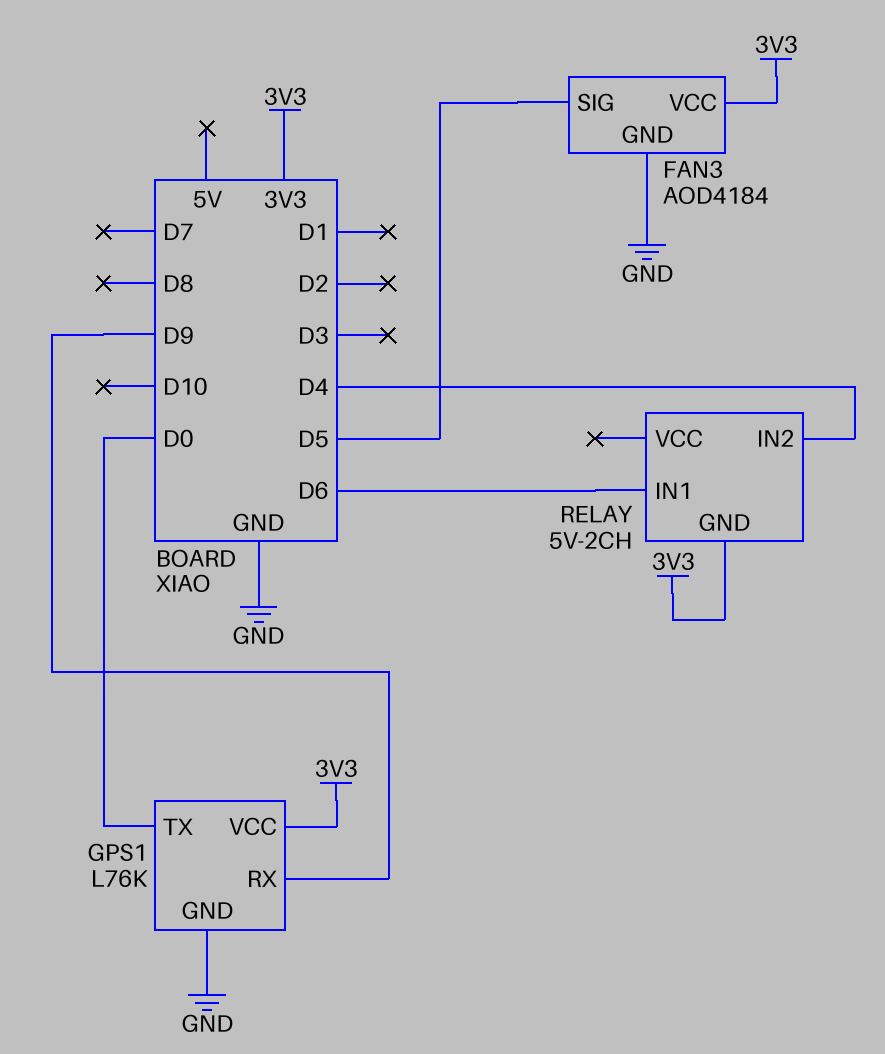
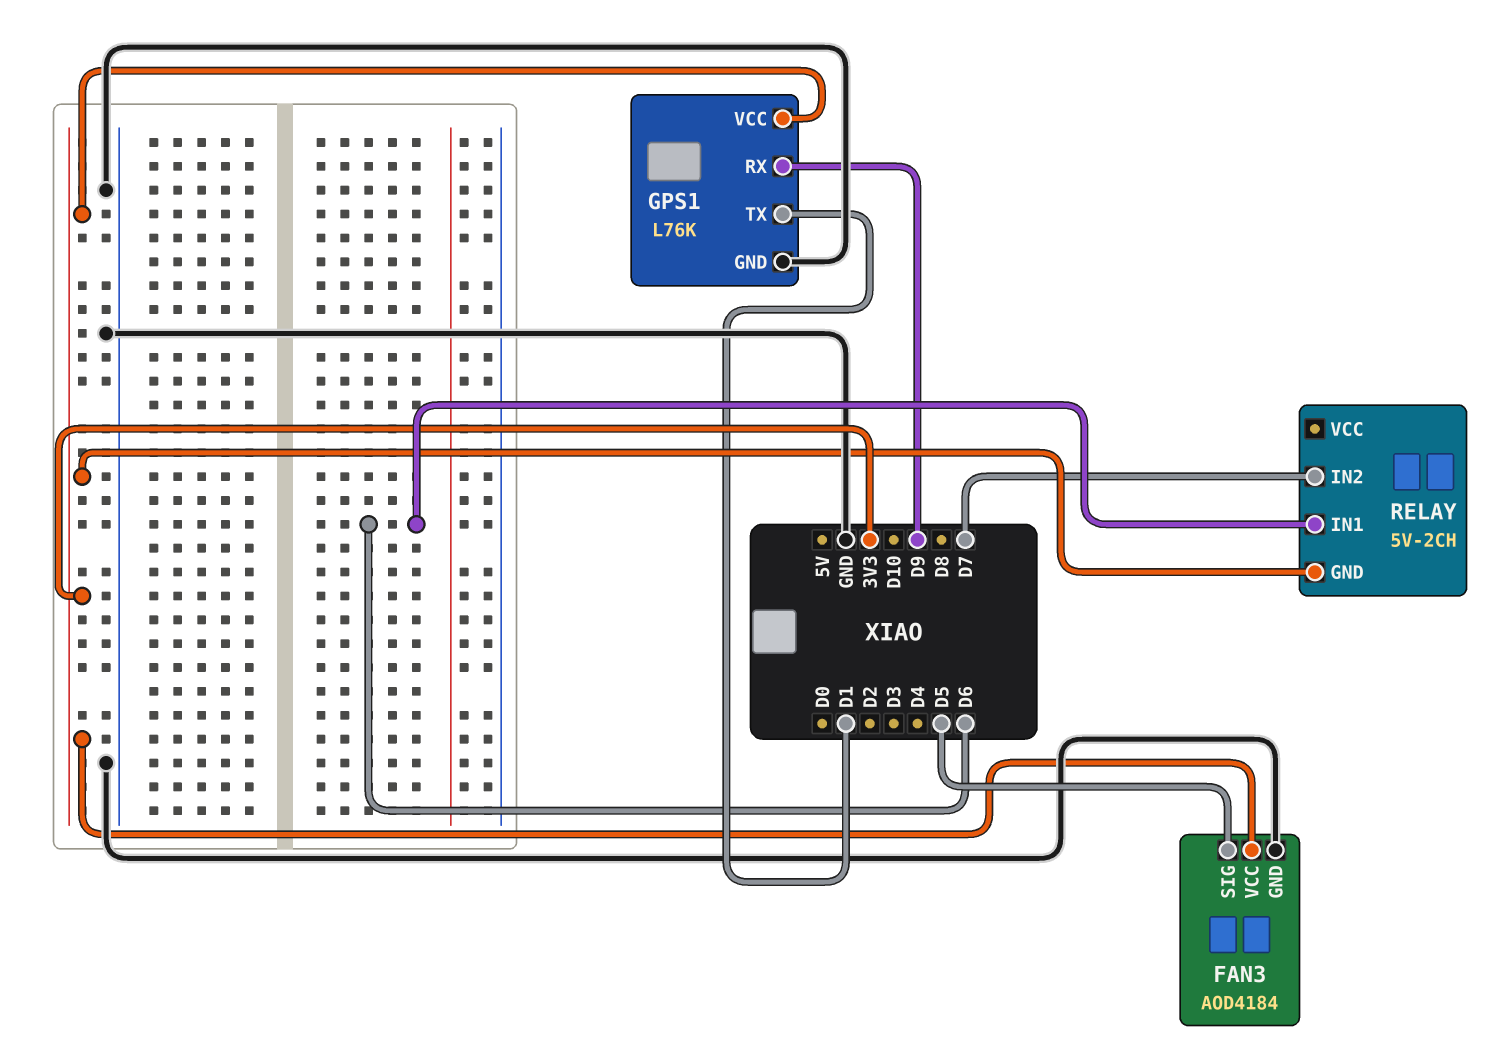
GPS1 pin TX: D0 -> D1
RELAY pin IN2: D4 -> D7

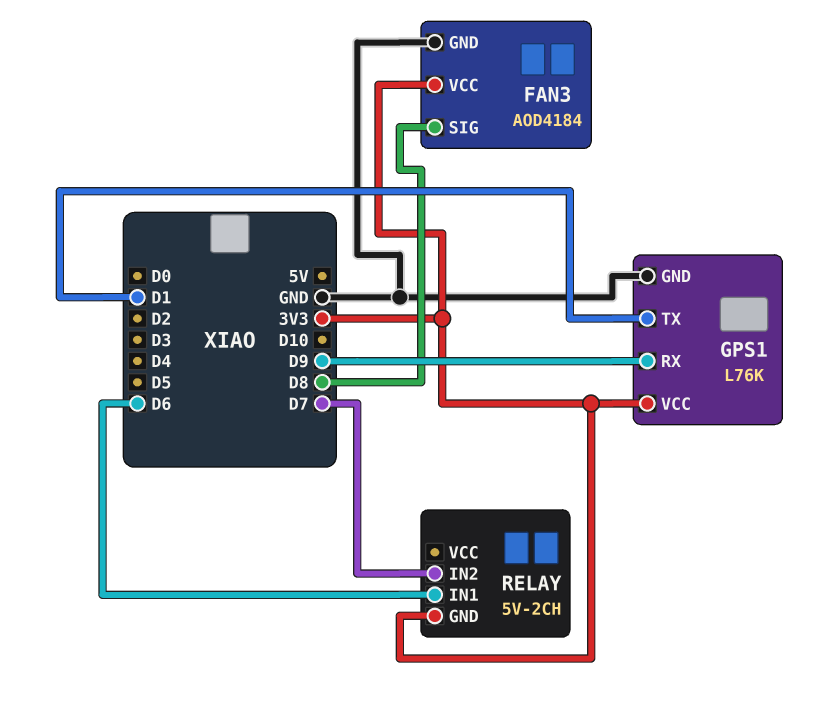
FAN3 pin SIG: D5 -> D8

